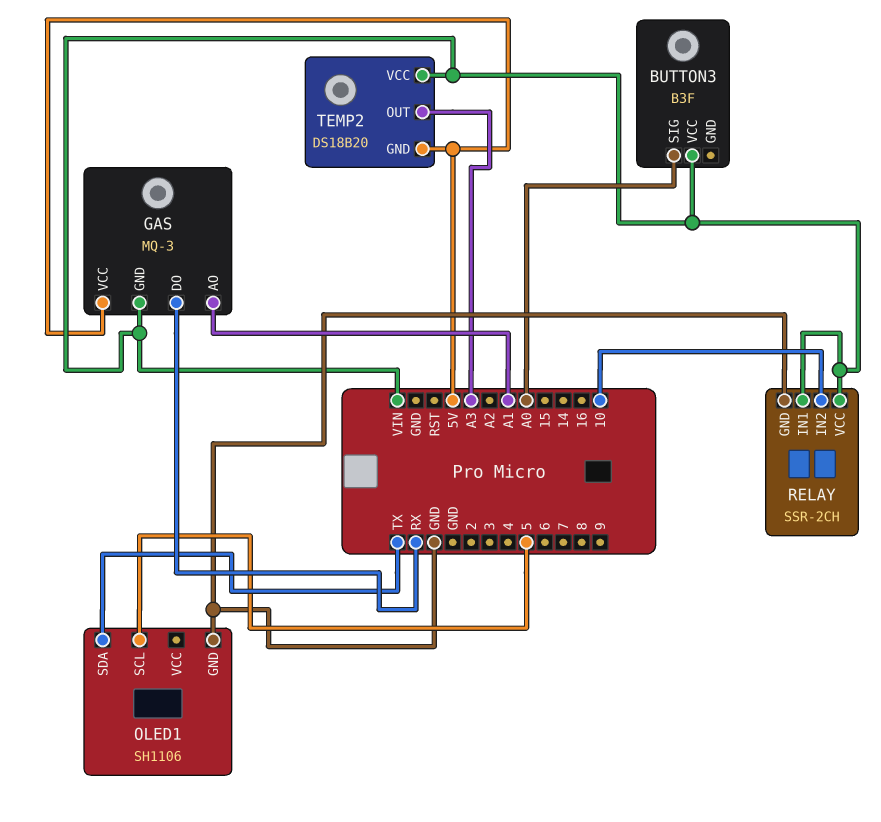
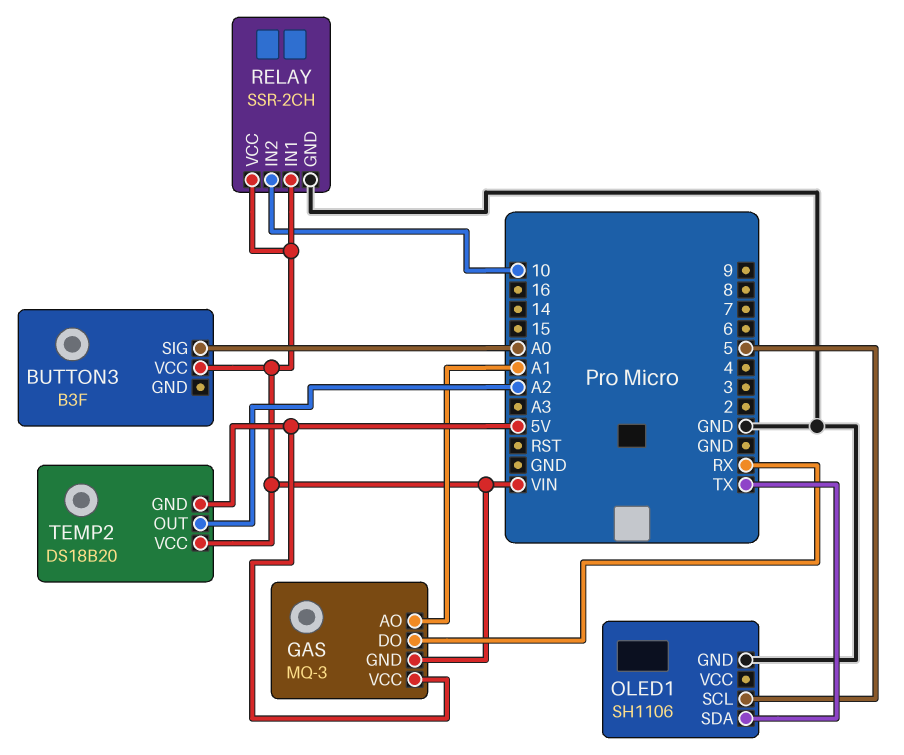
TEMP2 pin OUT: A3 -> A2

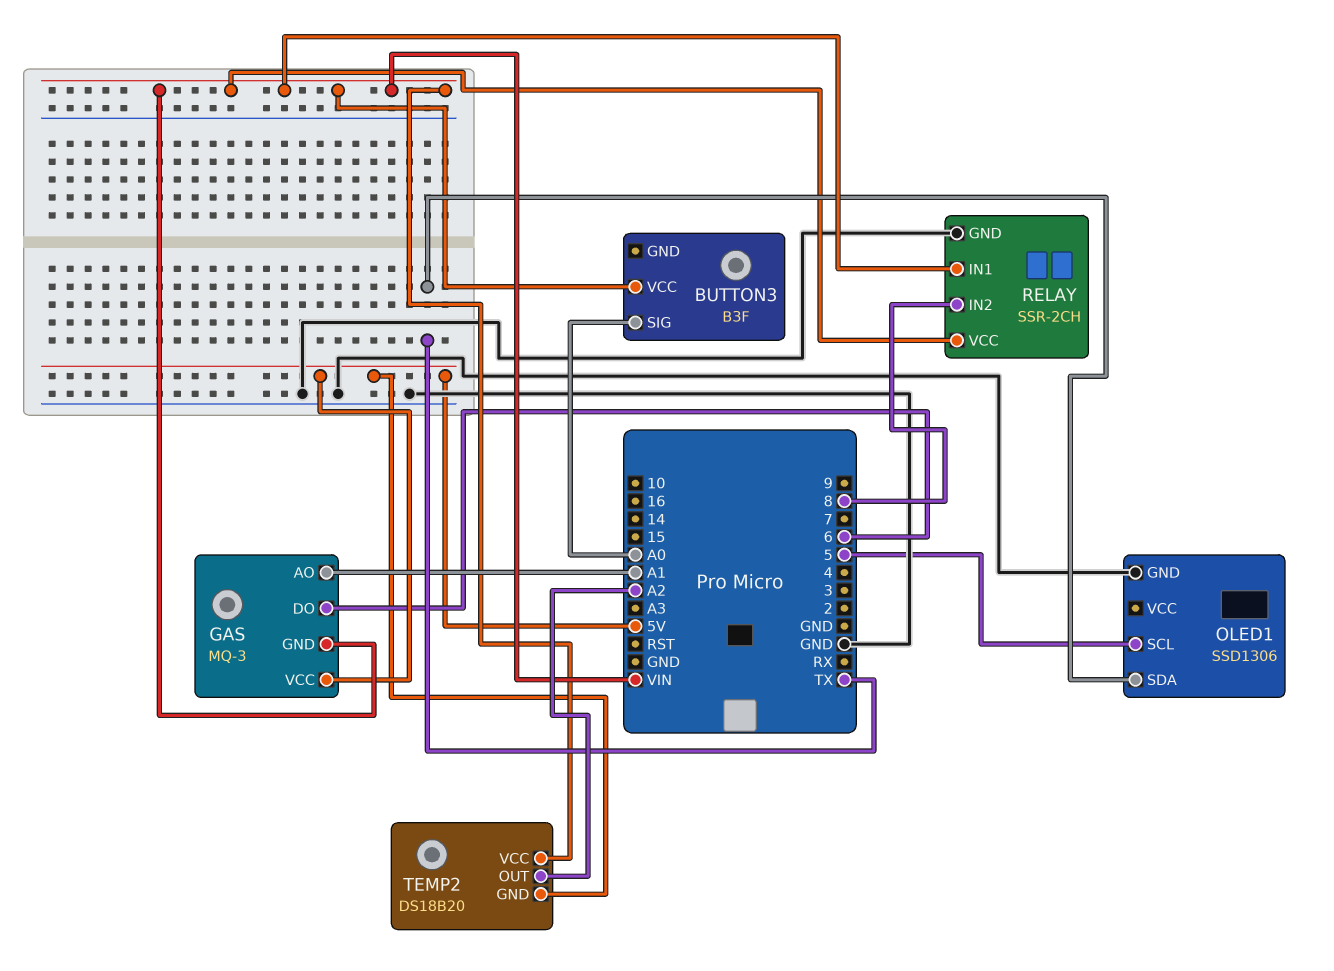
GAS pin DO: RX -> 6
OLED1: SH1106 -> SSD1306
RELAY pin IN2: 10 -> 8

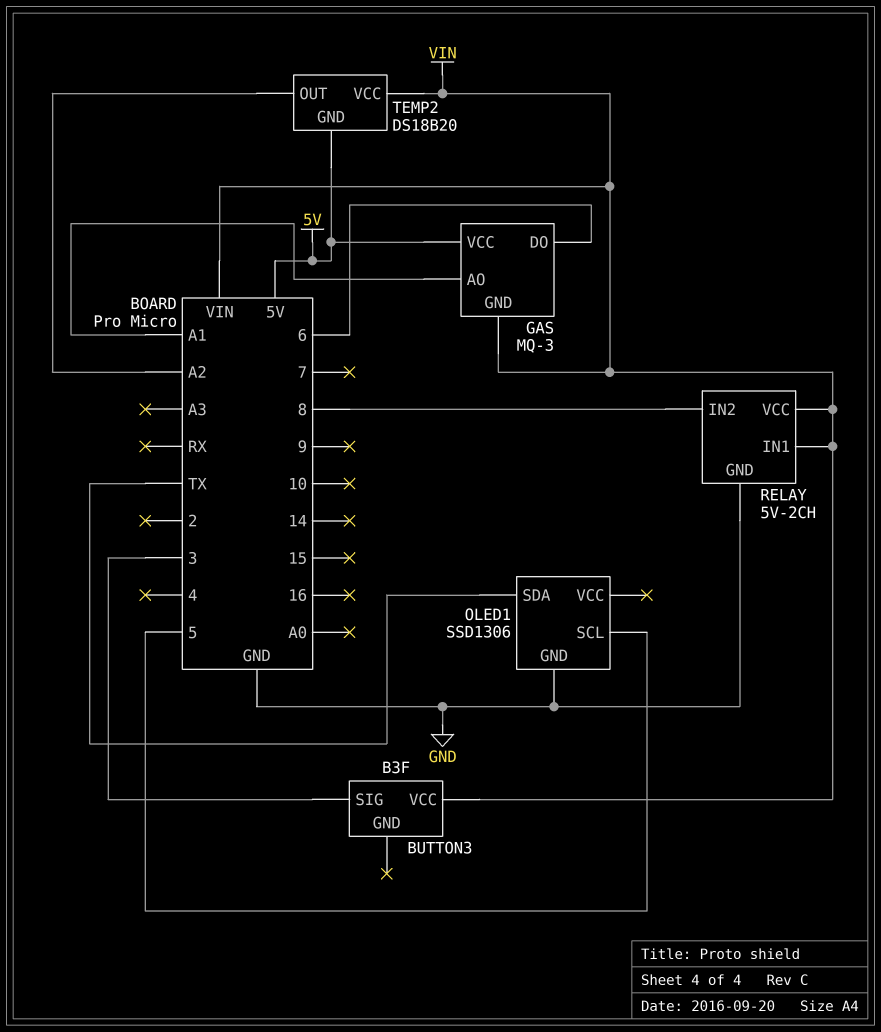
BUTTON3 pin SIG: A0 -> 3
RELAY: SSR-2CH -> 5V-2CH

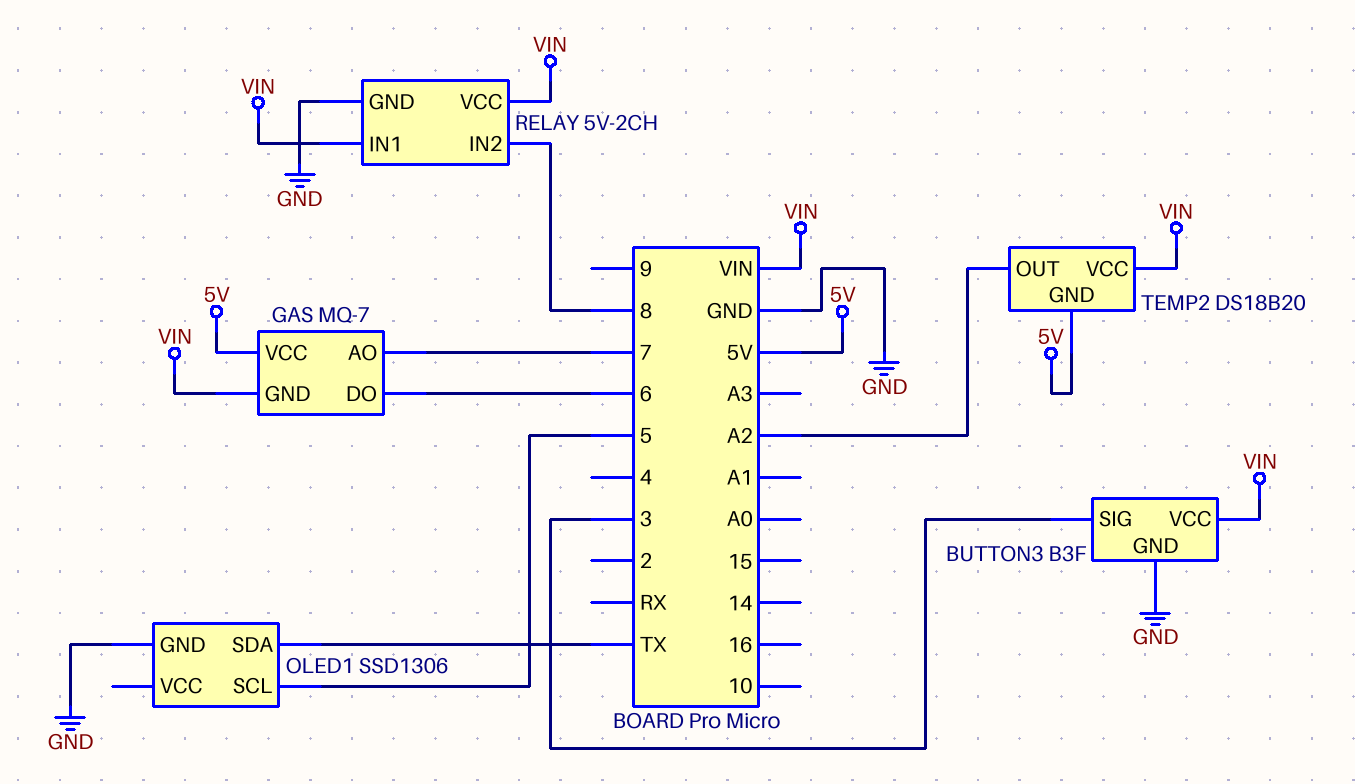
BUTTON3 pin GND: none -> GND
GAS: MQ-3 -> MQ-7
GAS pin AO: A1 -> 7

